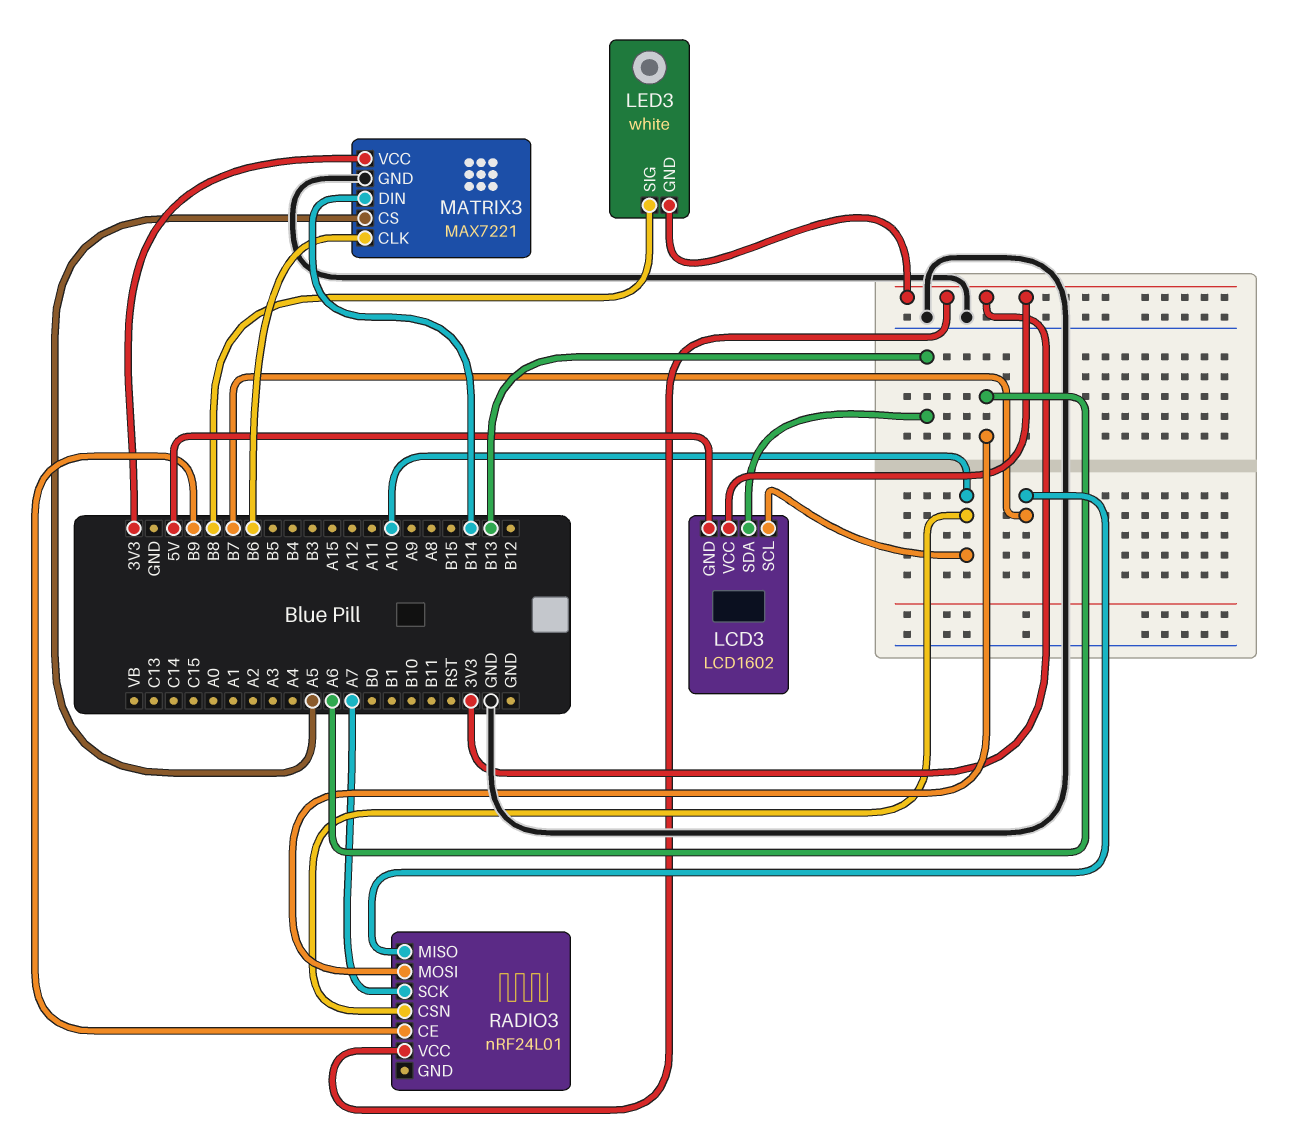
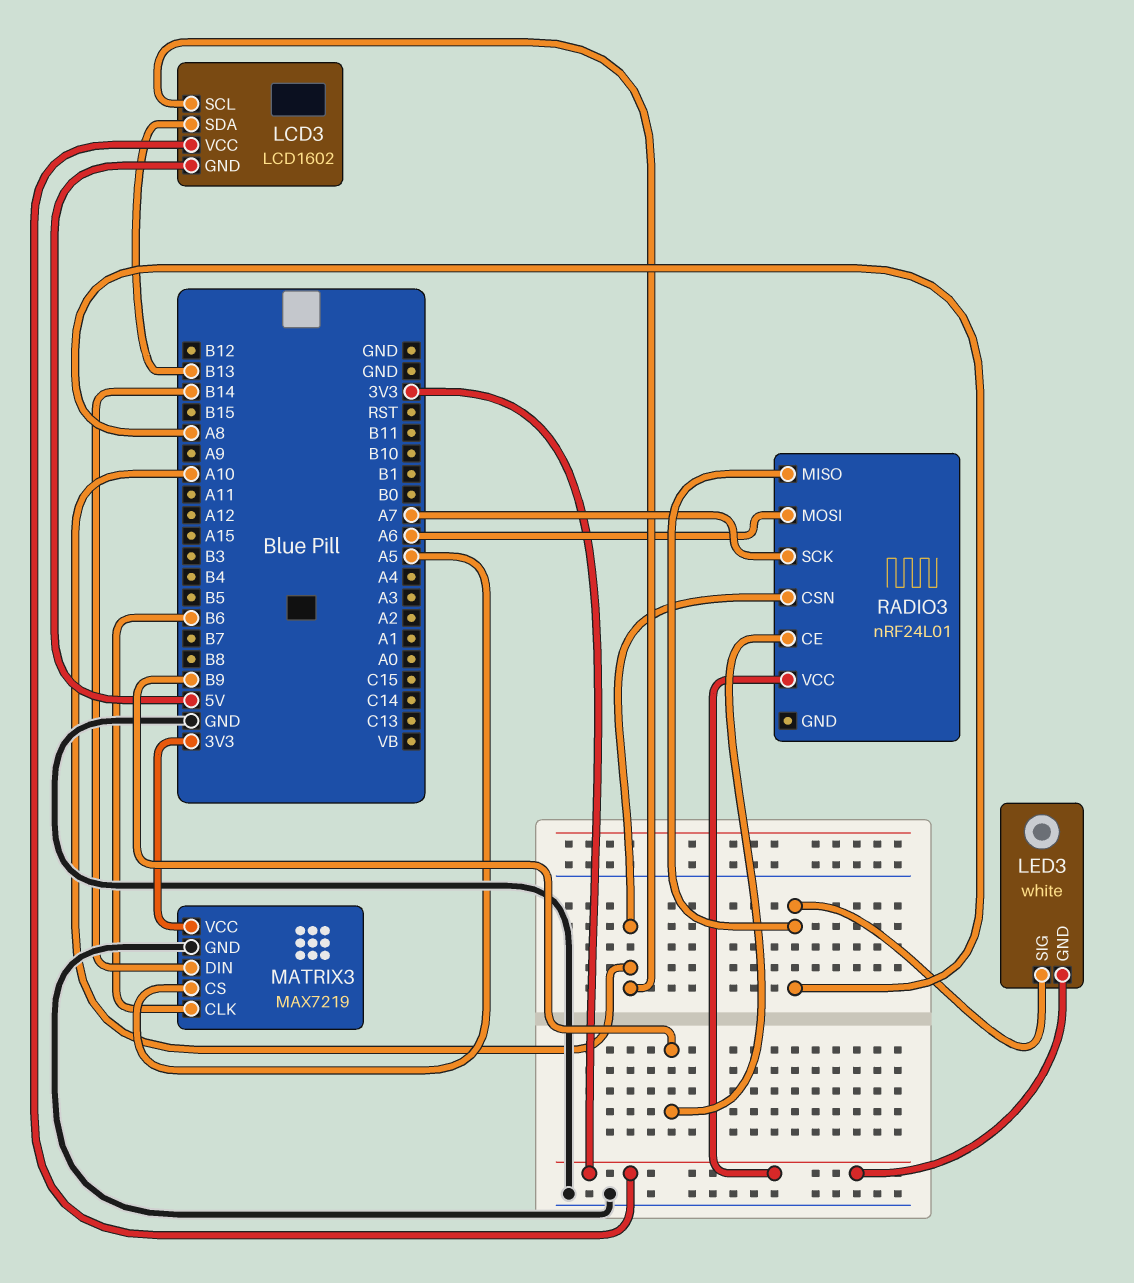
LED3 pin SIG: B8 -> A8
MATRIX3: MAX7221 -> MAX7219
RADIO3 pin MISO: B7 -> A8

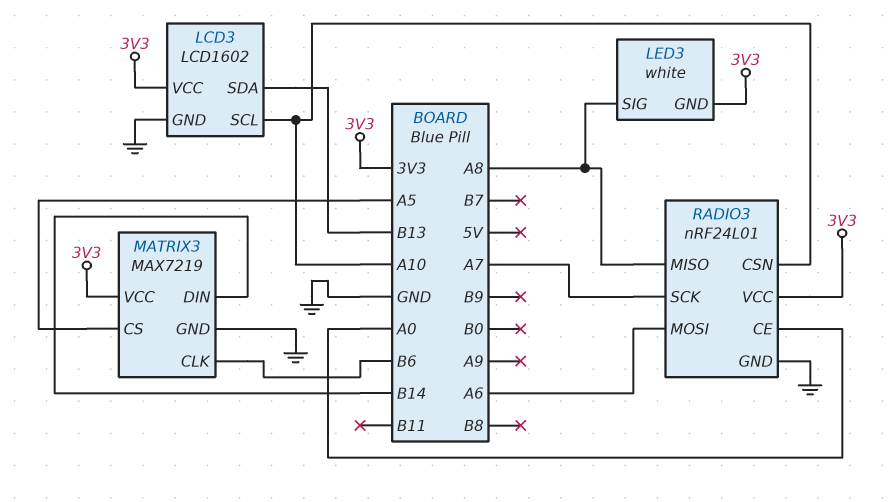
LCD3 pin GND: 5V -> GND
RADIO3 pin CE: B9 -> A0
RADIO3 pin GND: none -> GND

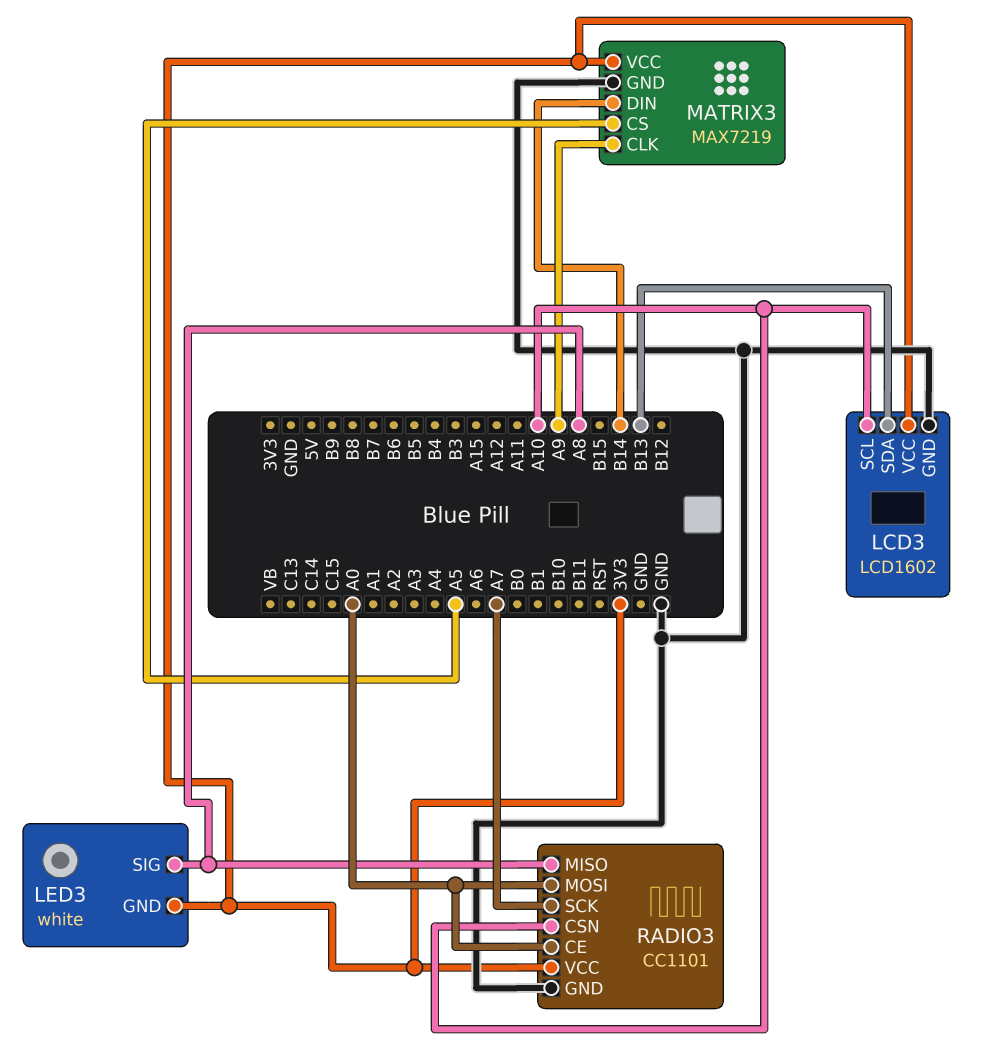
MATRIX3 pin CLK: B6 -> A9
RADIO3: nRF24L01 -> CC1101
RADIO3 pin MOSI: A6 -> A0

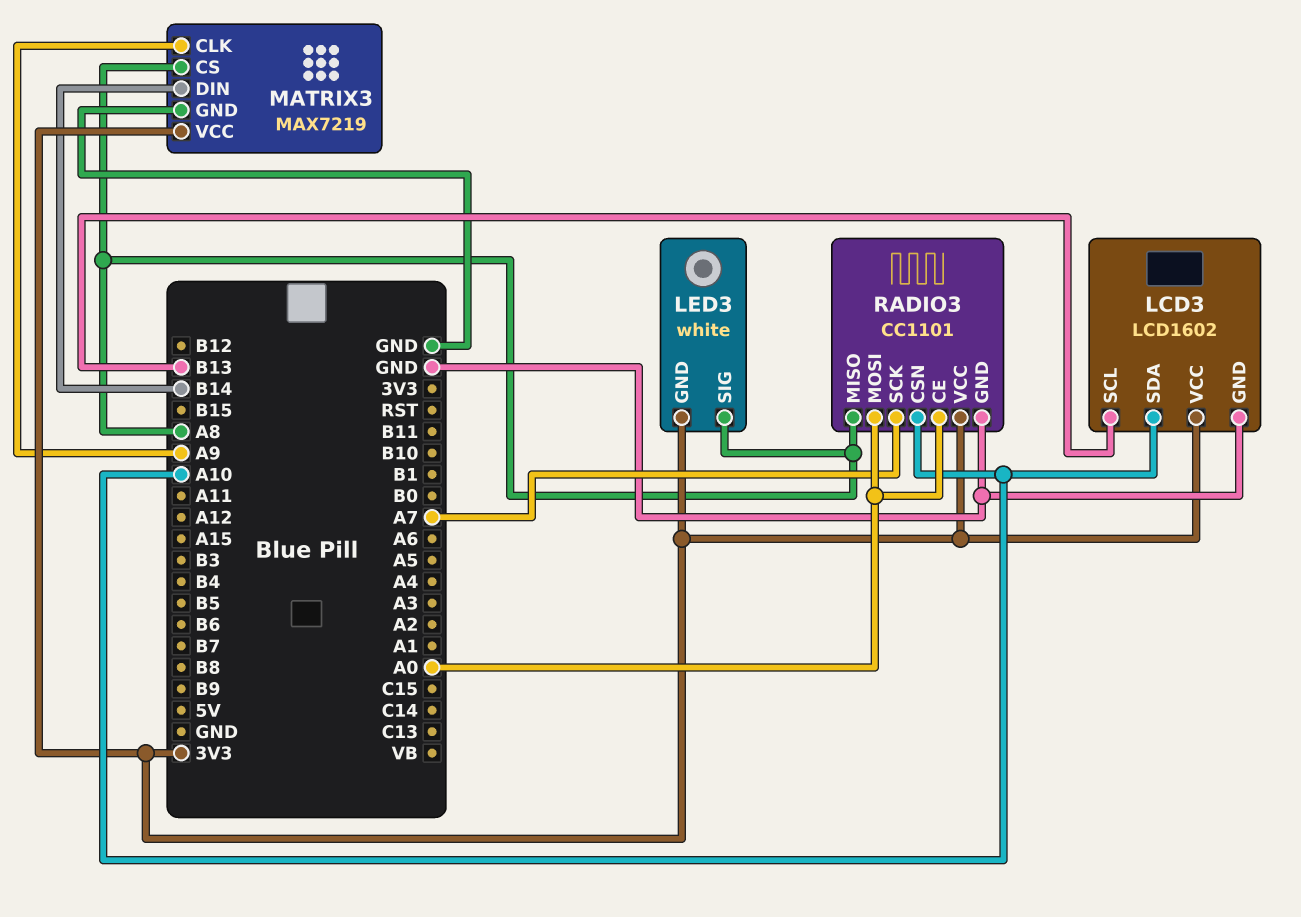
LCD3 pin SCL: A10 -> B13
LCD3 pin SDA: B13 -> A10
MATRIX3 pin CS: A5 -> A8

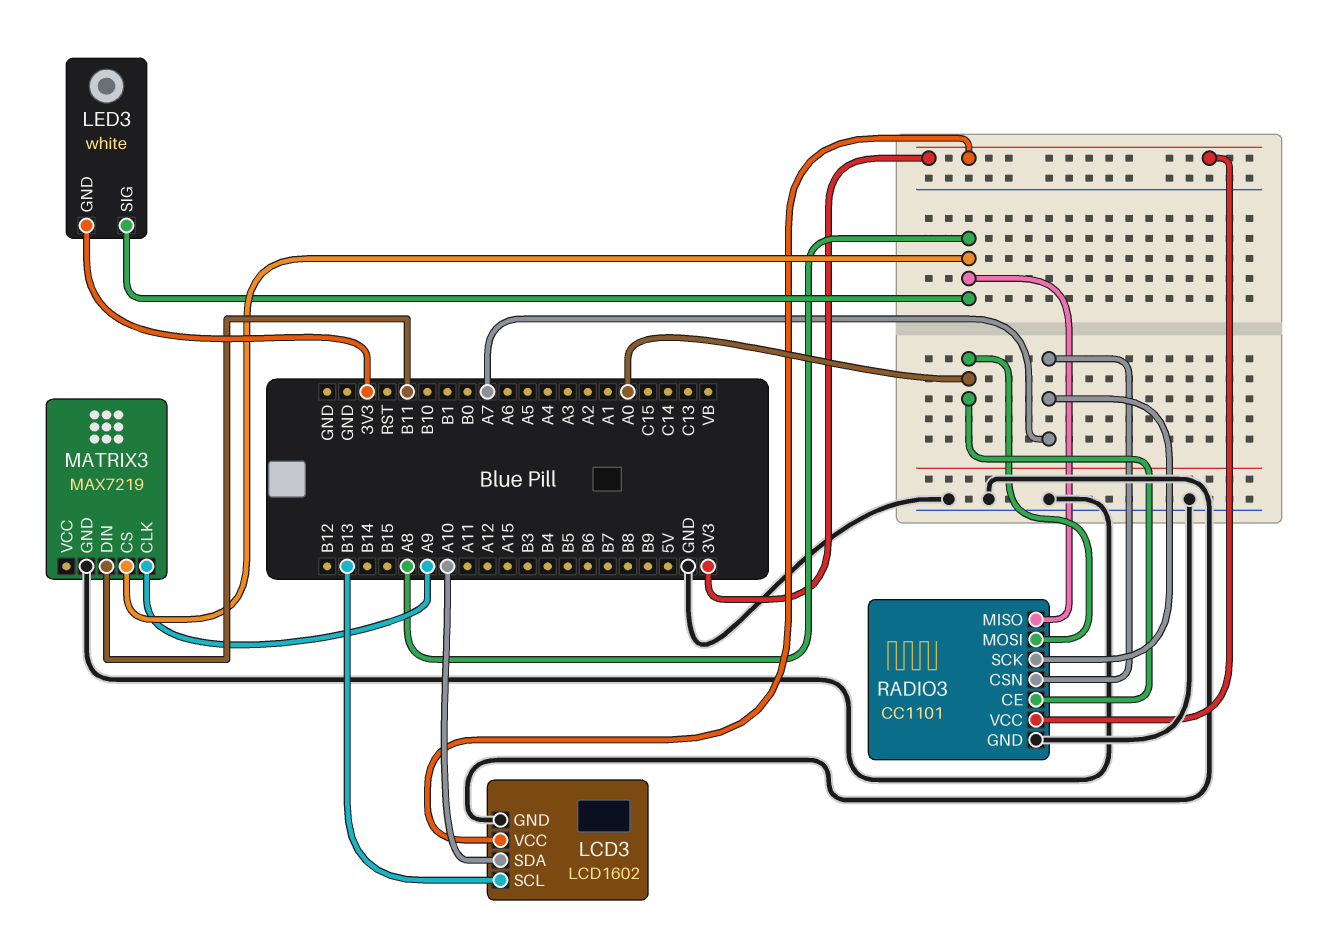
MATRIX3 pin DIN: B14 -> B11
MATRIX3 pin VCC: 3V3 -> none
RADIO3 pin CSN: A10 -> A7

